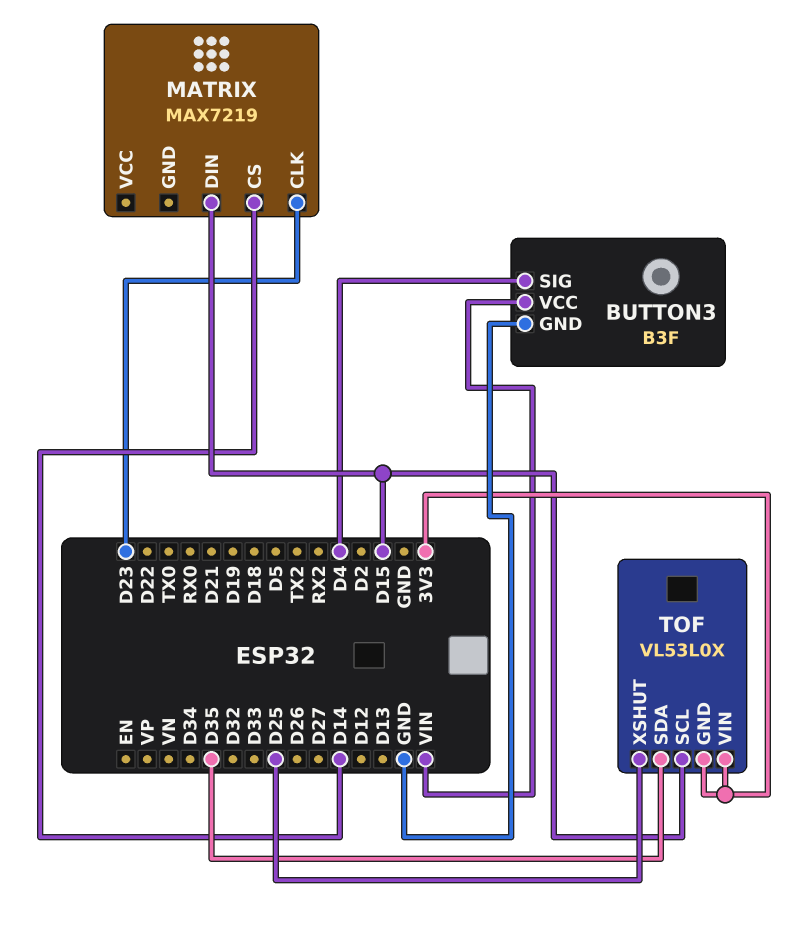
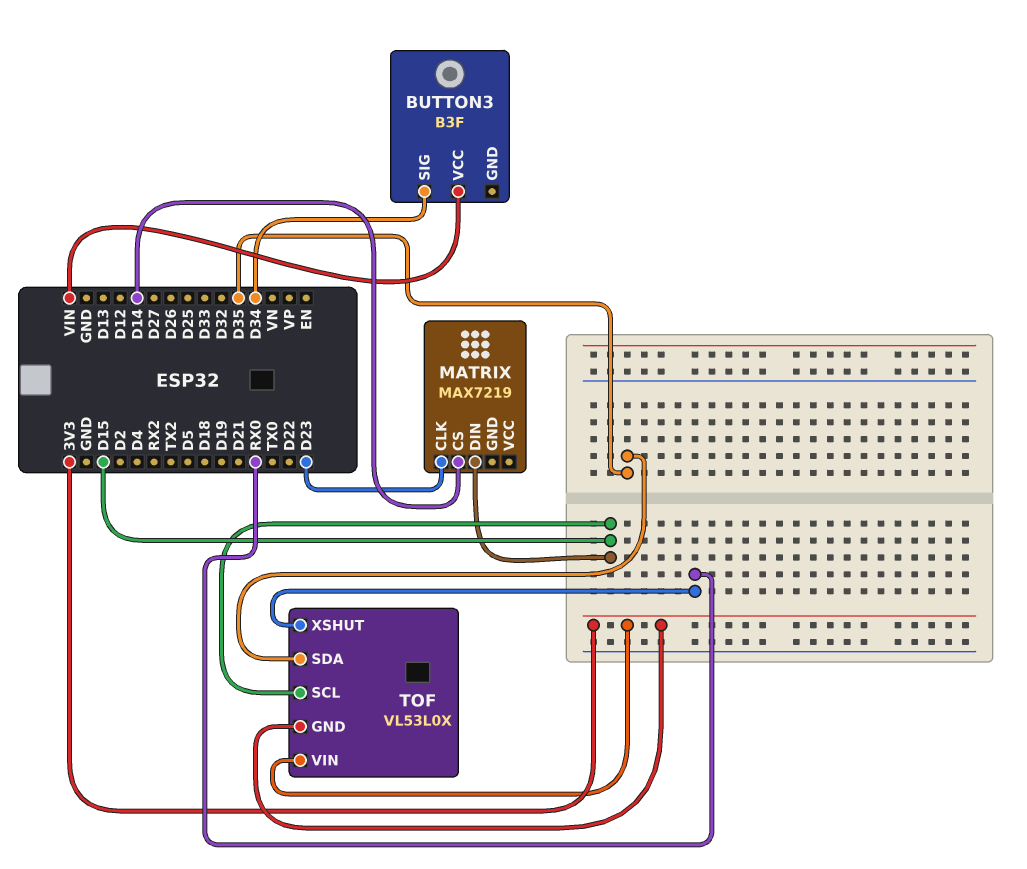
BUTTON3 pin GND: GND -> none
BUTTON3 pin SIG: D4 -> D34
TOF pin XSHUT: D25 -> RX0

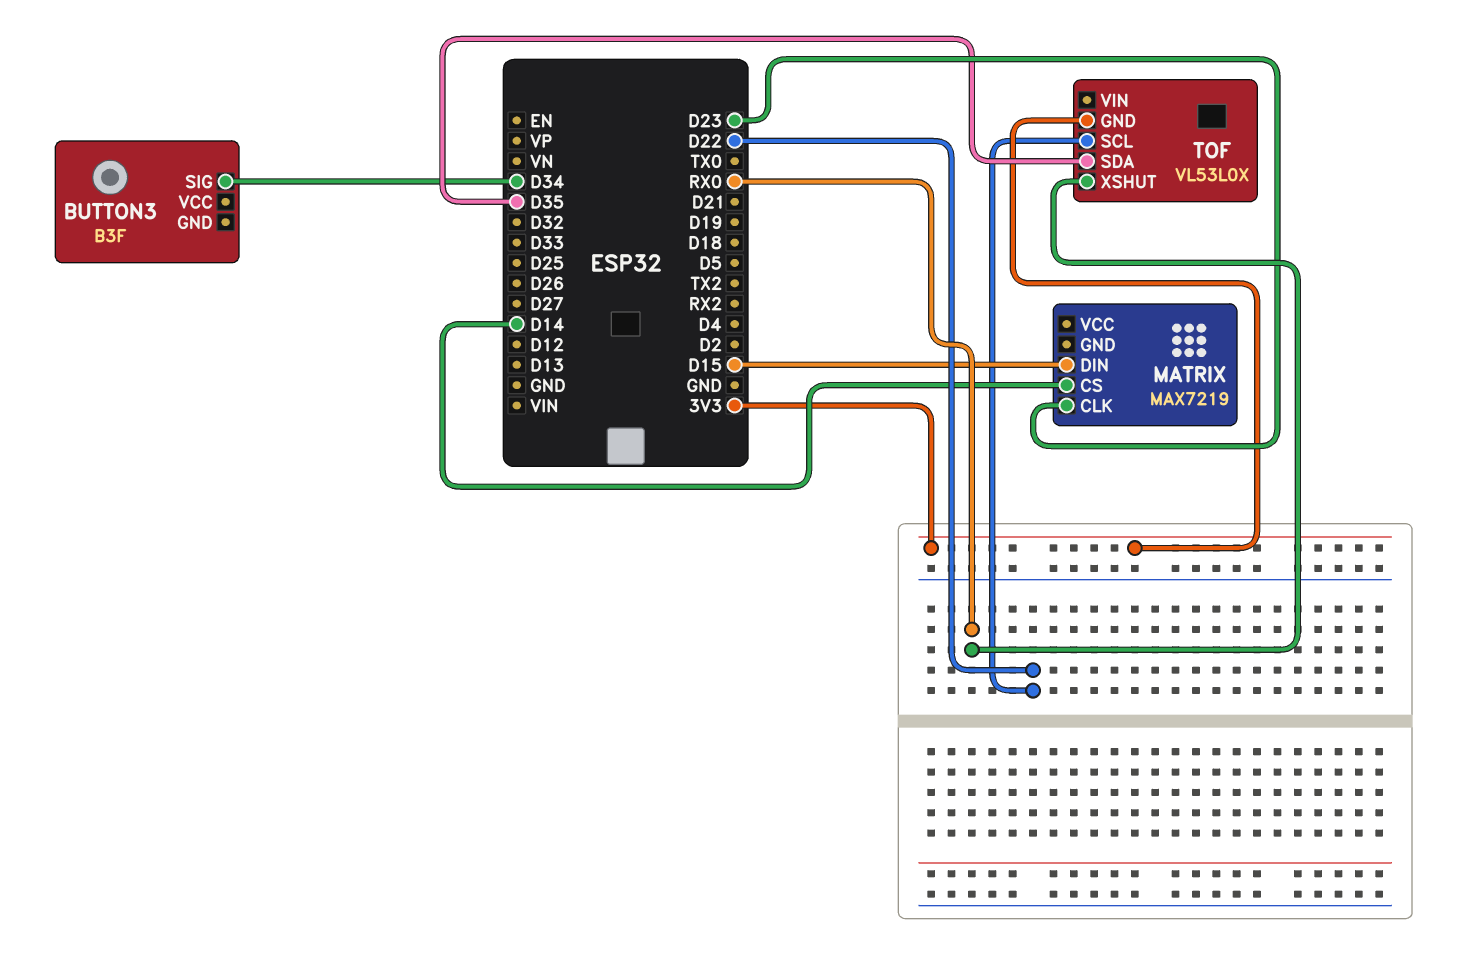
BUTTON3 pin VCC: VIN -> none
TOF pin SCL: D15 -> D22
TOF pin VIN: 3V3 -> none

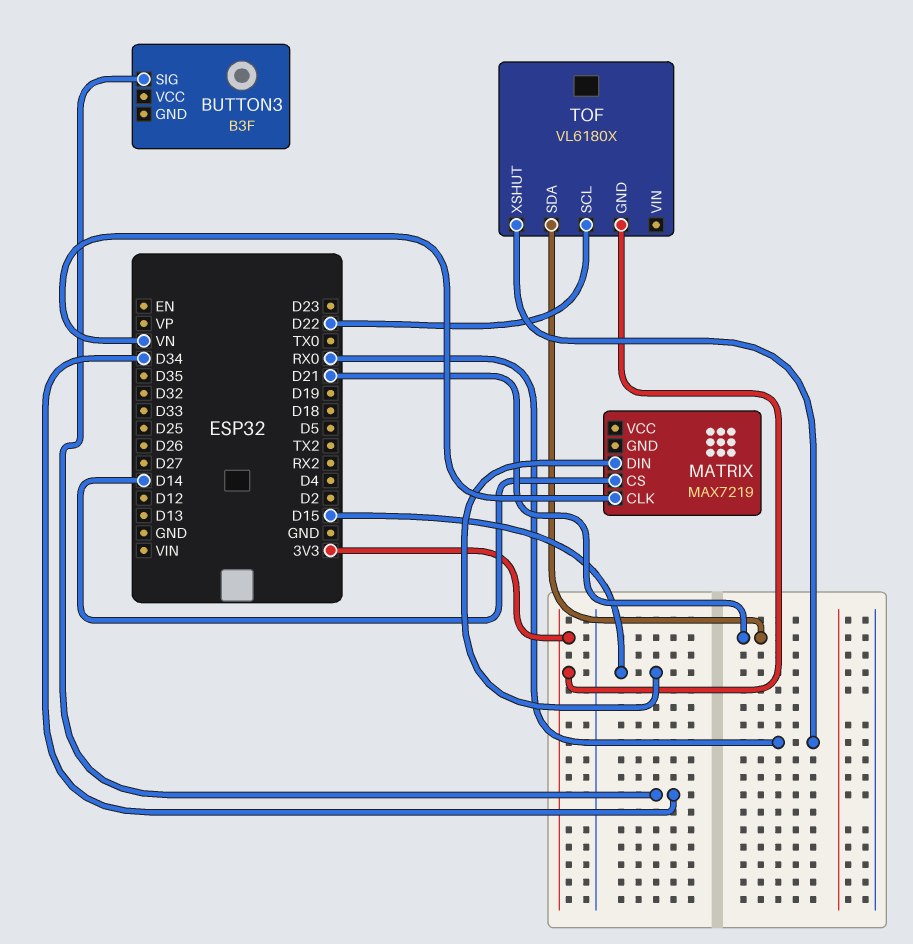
MATRIX pin CLK: D23 -> VN
TOF: VL53L0X -> VL6180X
TOF pin SDA: D35 -> D21

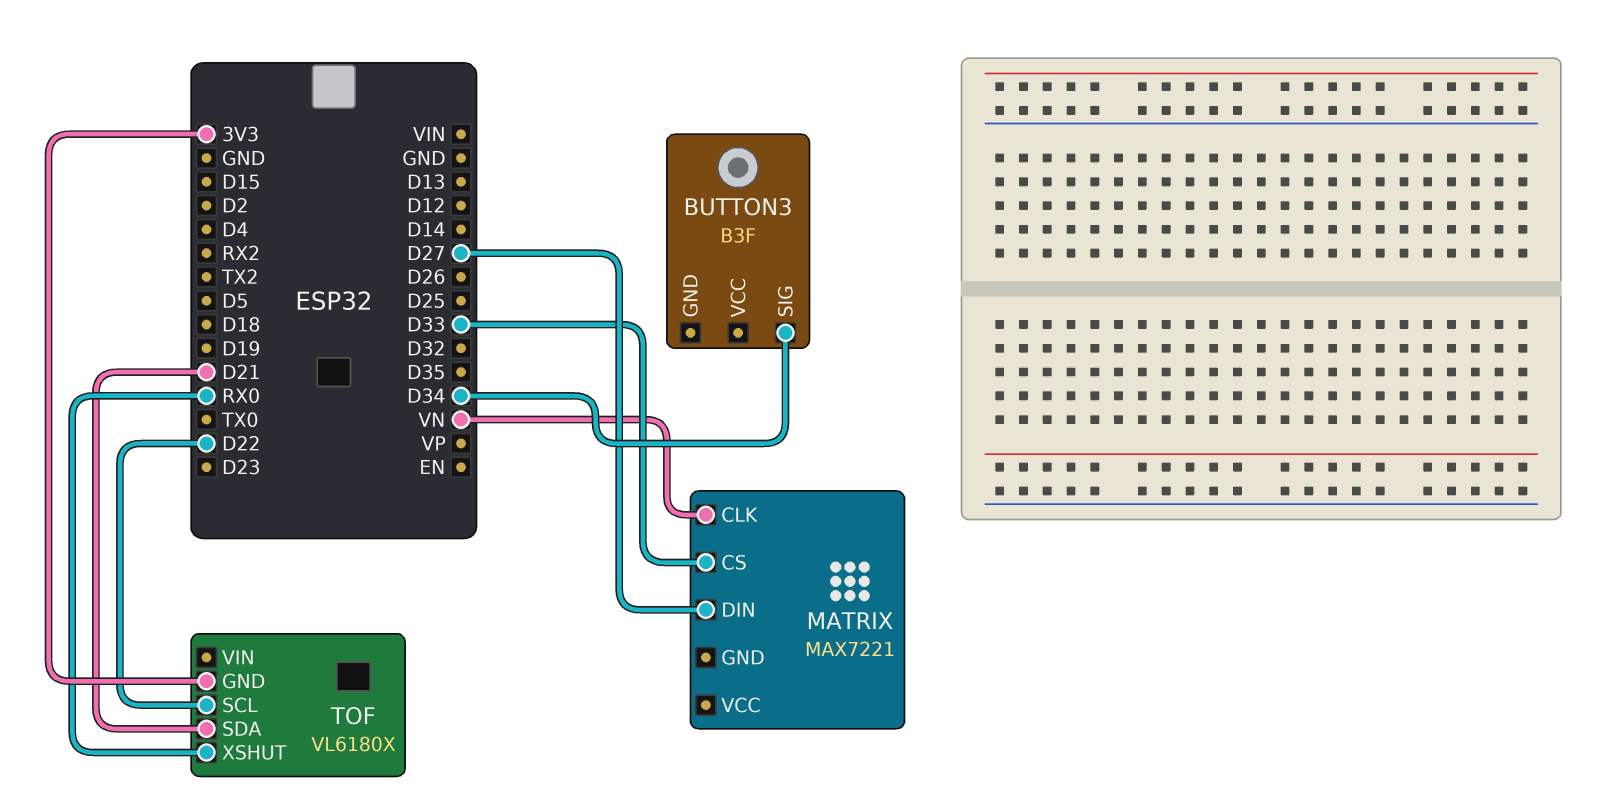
MATRIX: MAX7219 -> MAX7221
MATRIX pin CS: D14 -> D33
MATRIX pin DIN: D15 -> D27

